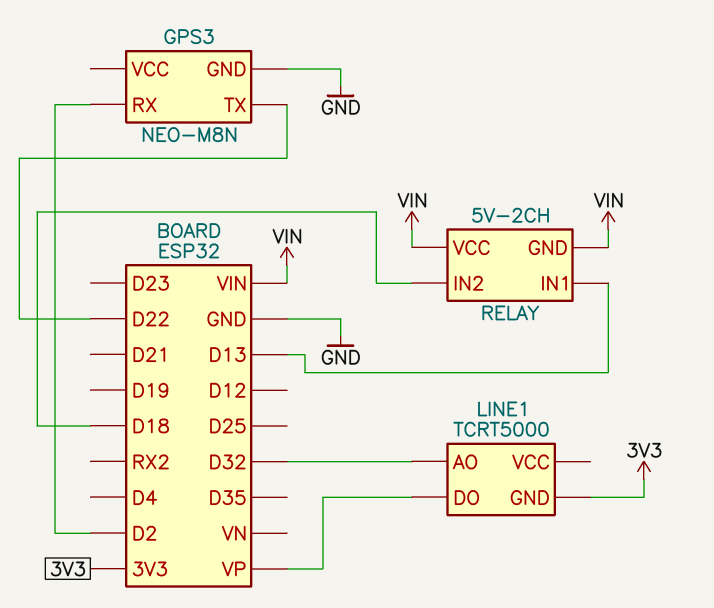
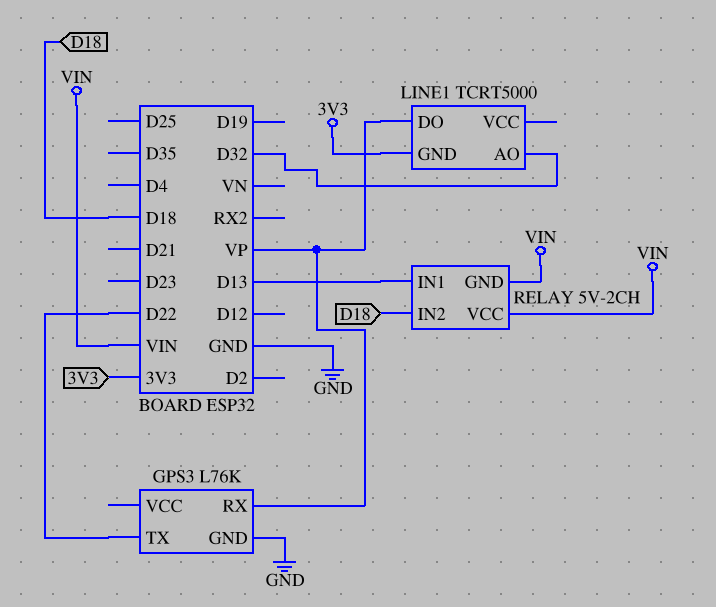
GPS3: NEO-M8N -> L76K
GPS3 pin RX: D2 -> VP

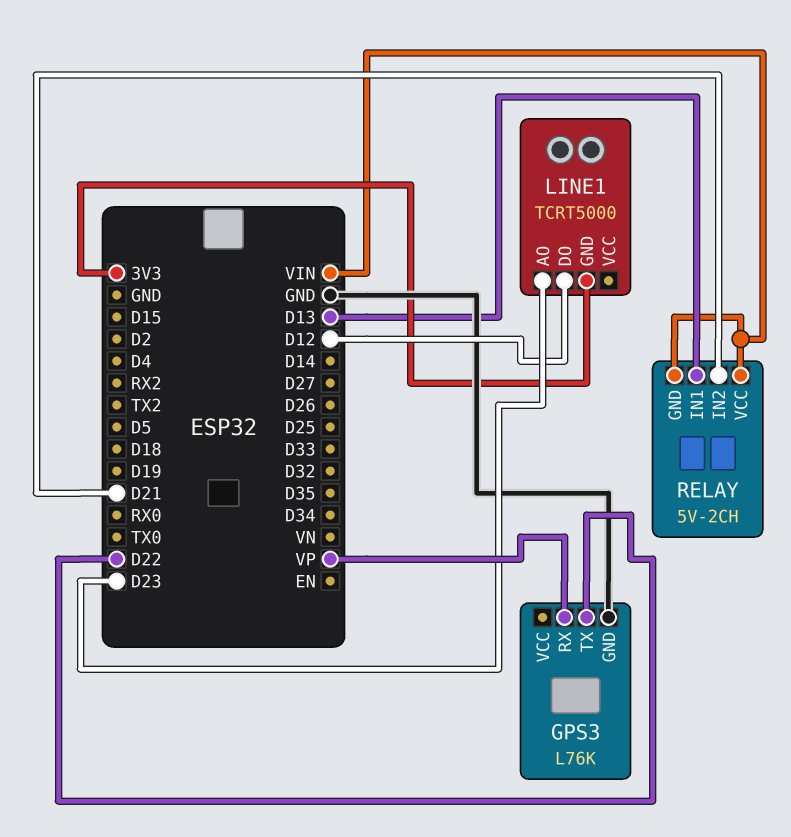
LINE1 pin AO: D32 -> D23
LINE1 pin DO: VP -> D12
RELAY pin IN2: D18 -> D21

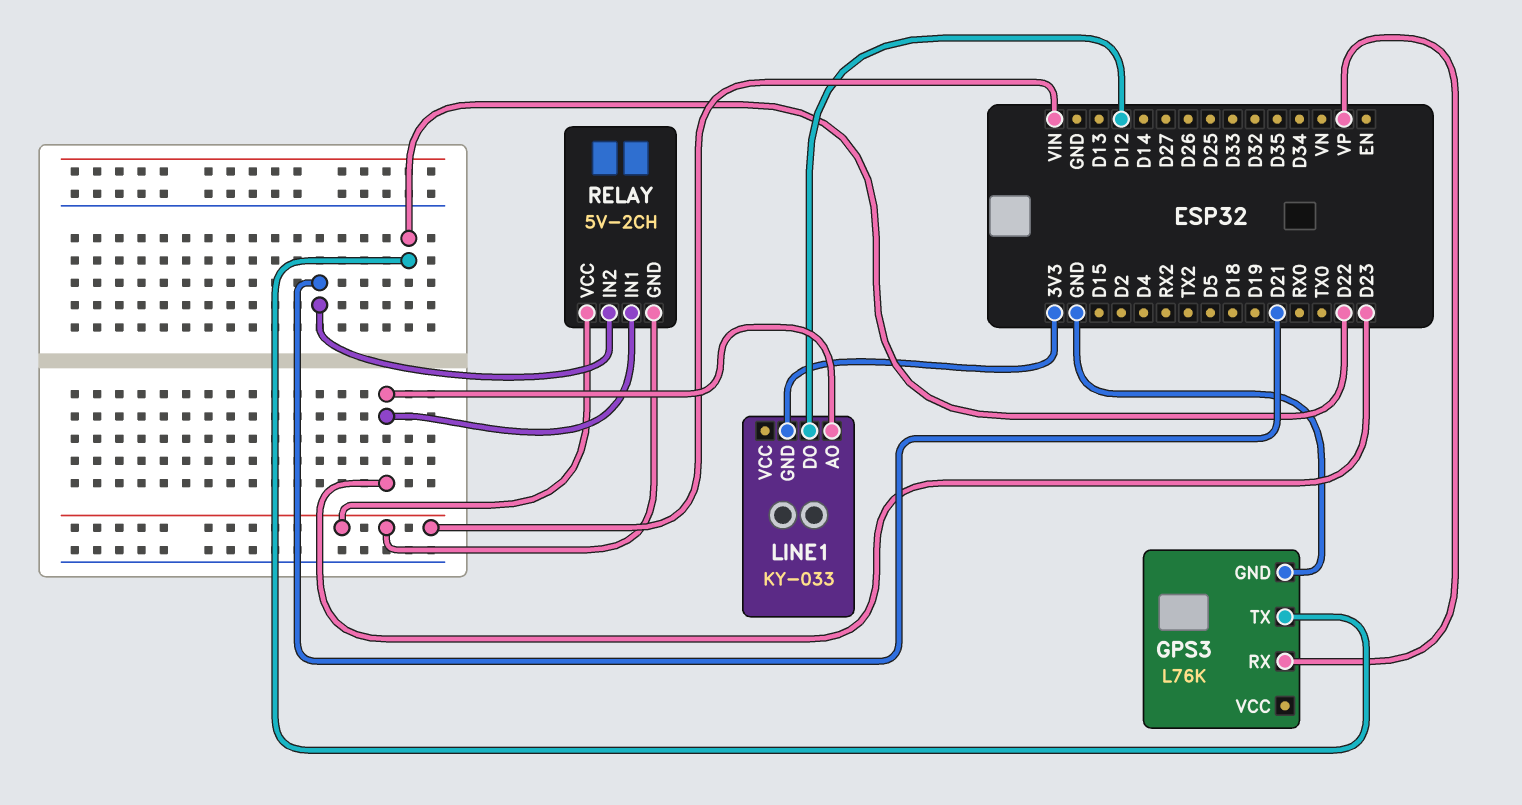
LINE1: TCRT5000 -> KY-033
RELAY pin IN1: D13 -> D23

